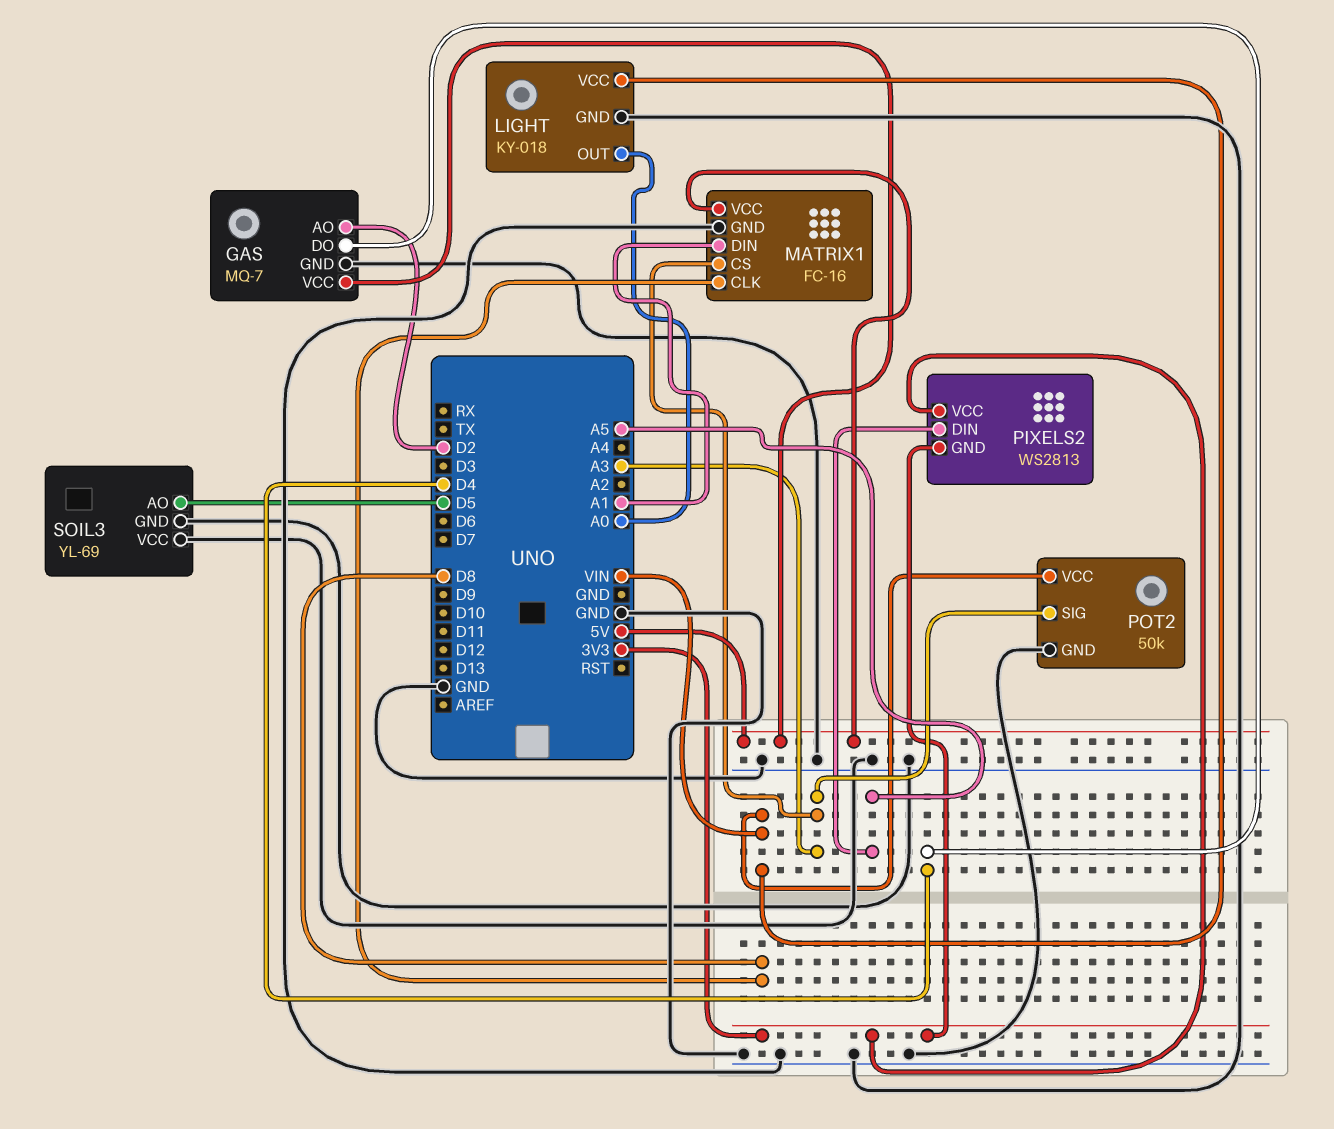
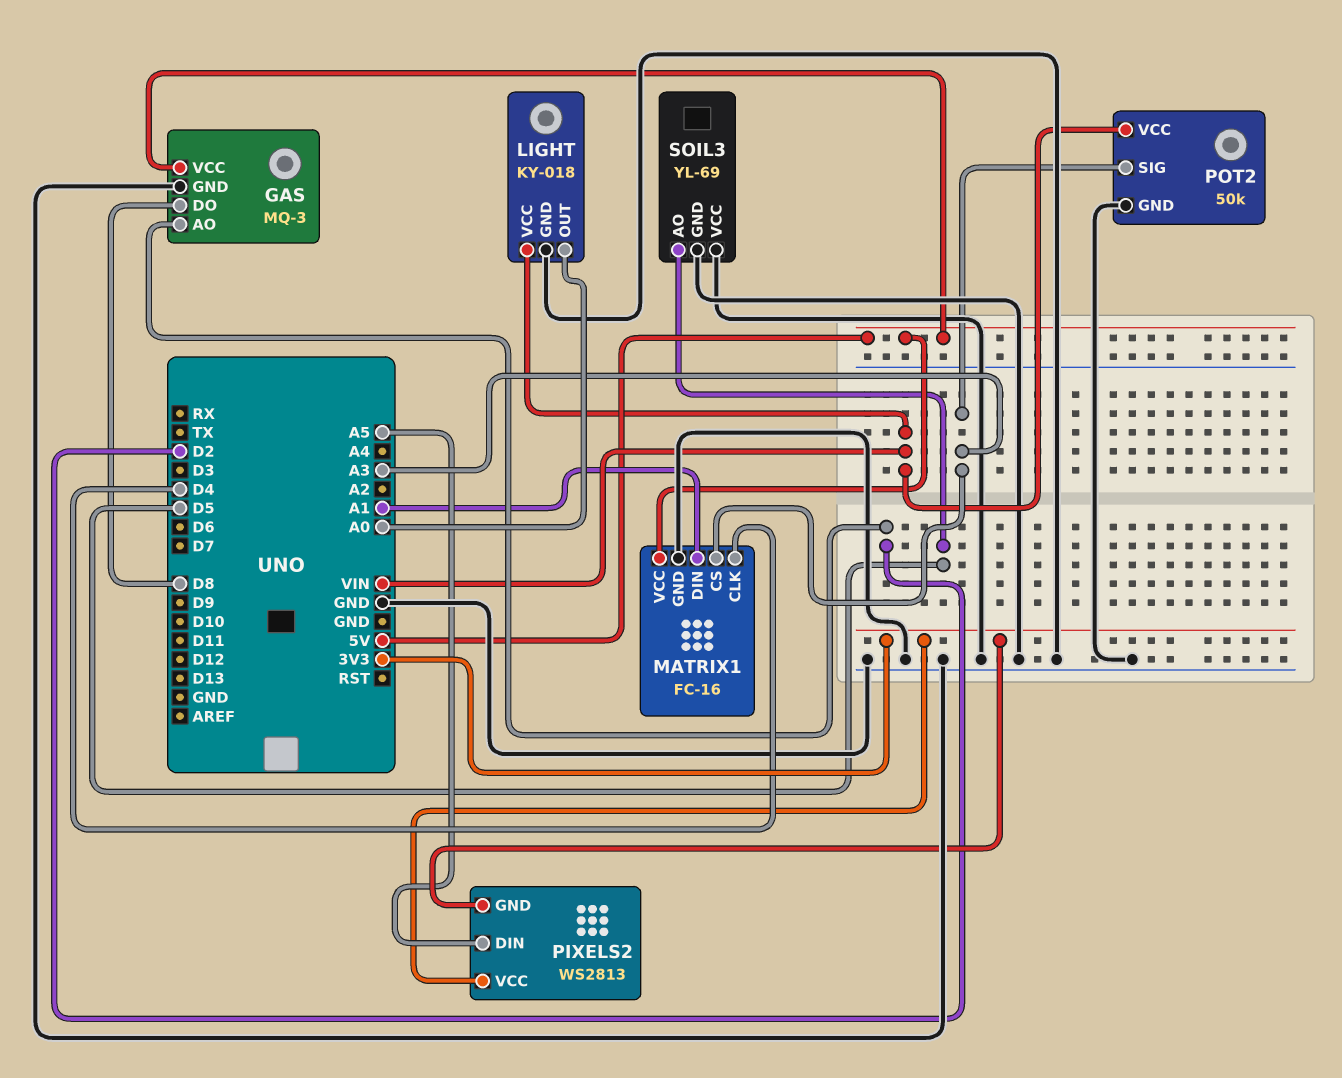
GAS: MQ-7 -> MQ-3
GAS pin DO: D4 -> D8
MATRIX1 pin CLK: D8 -> D4

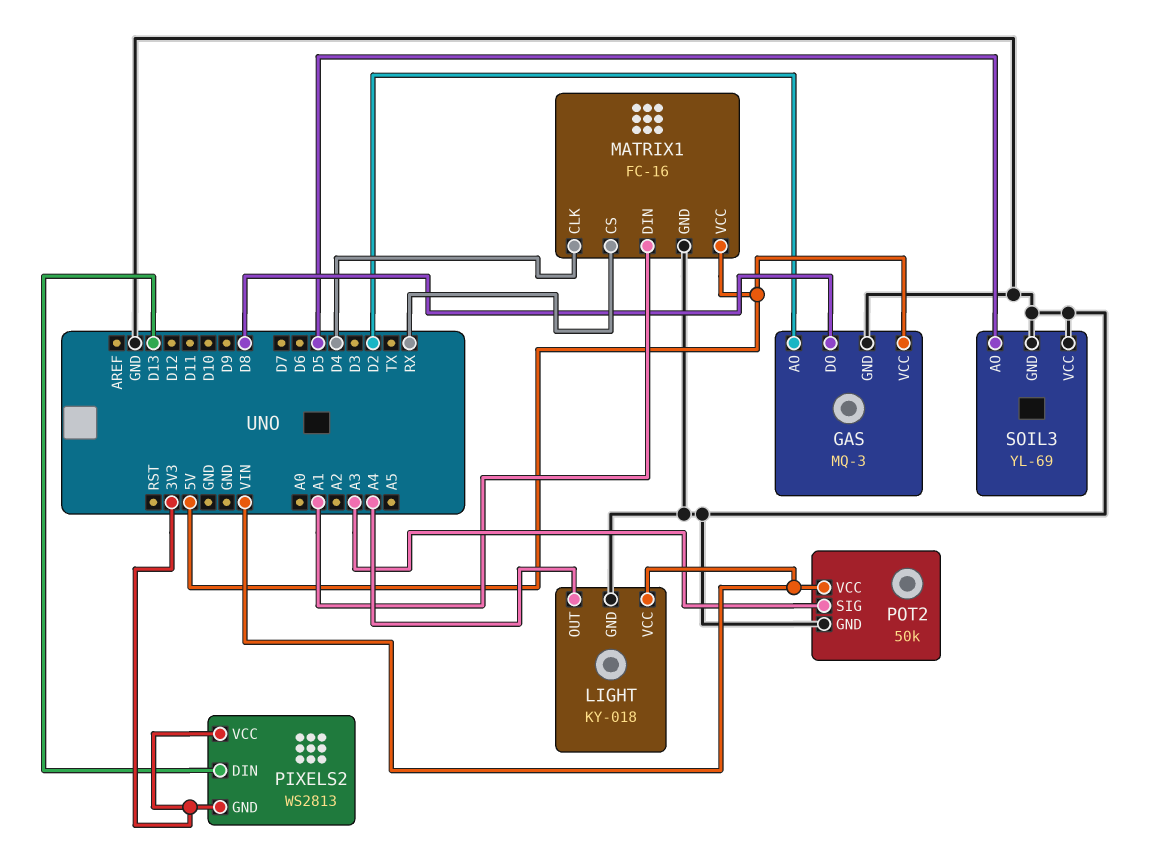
LIGHT pin OUT: A0 -> A4
MATRIX1 pin CS: A3 -> RX
PIXELS2 pin DIN: A5 -> D13

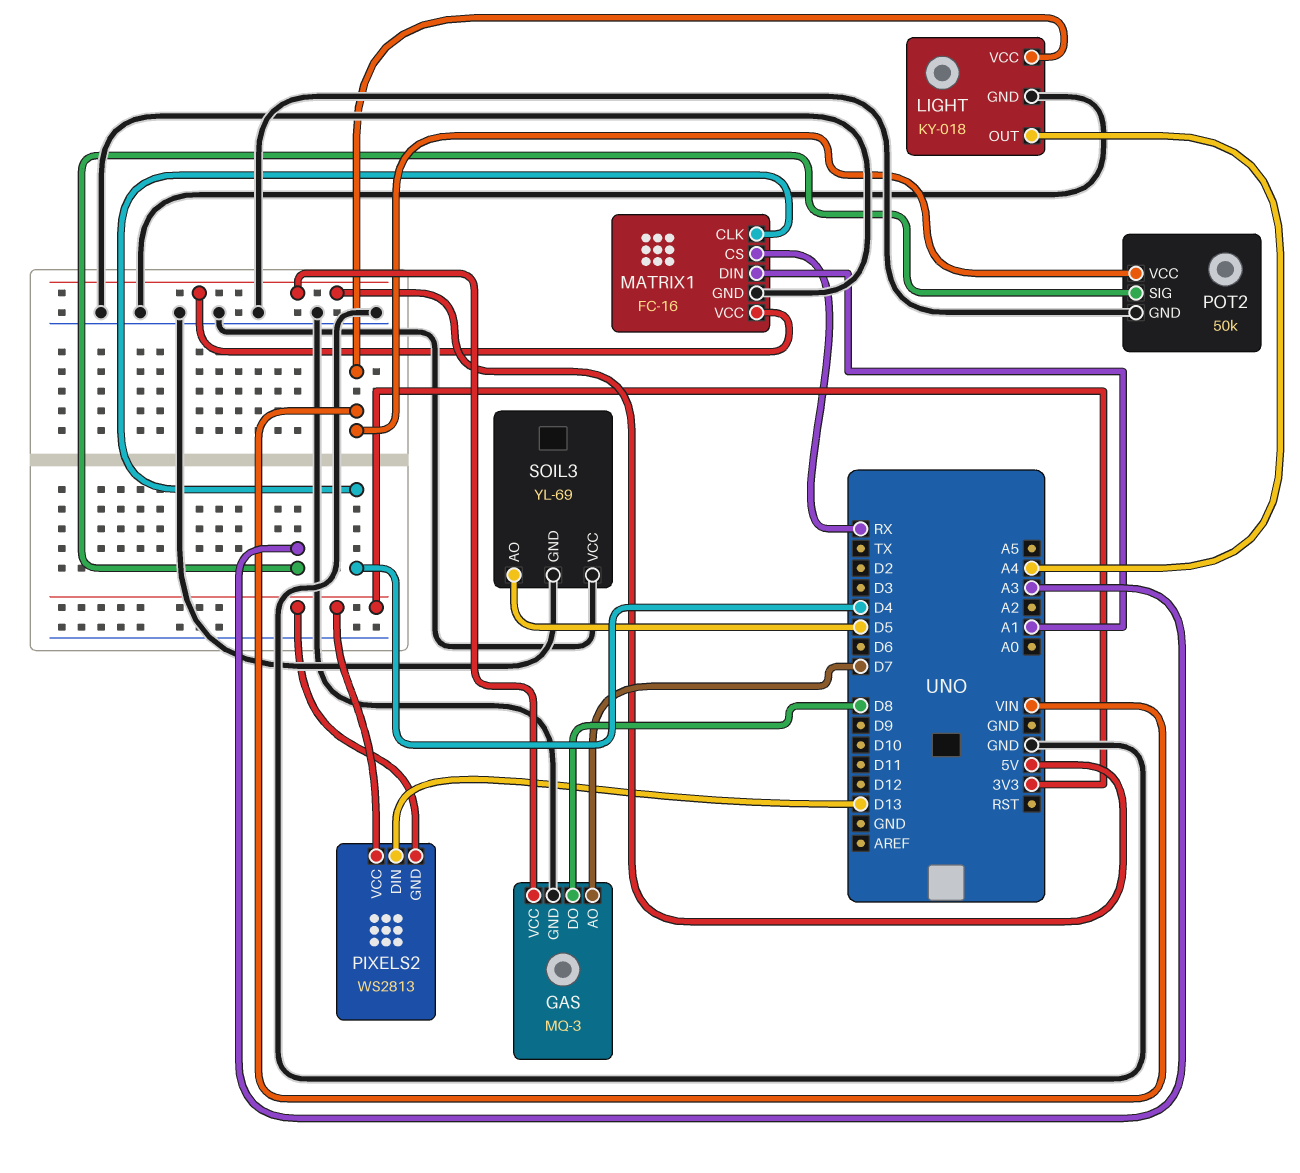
GAS pin AO: D2 -> D7

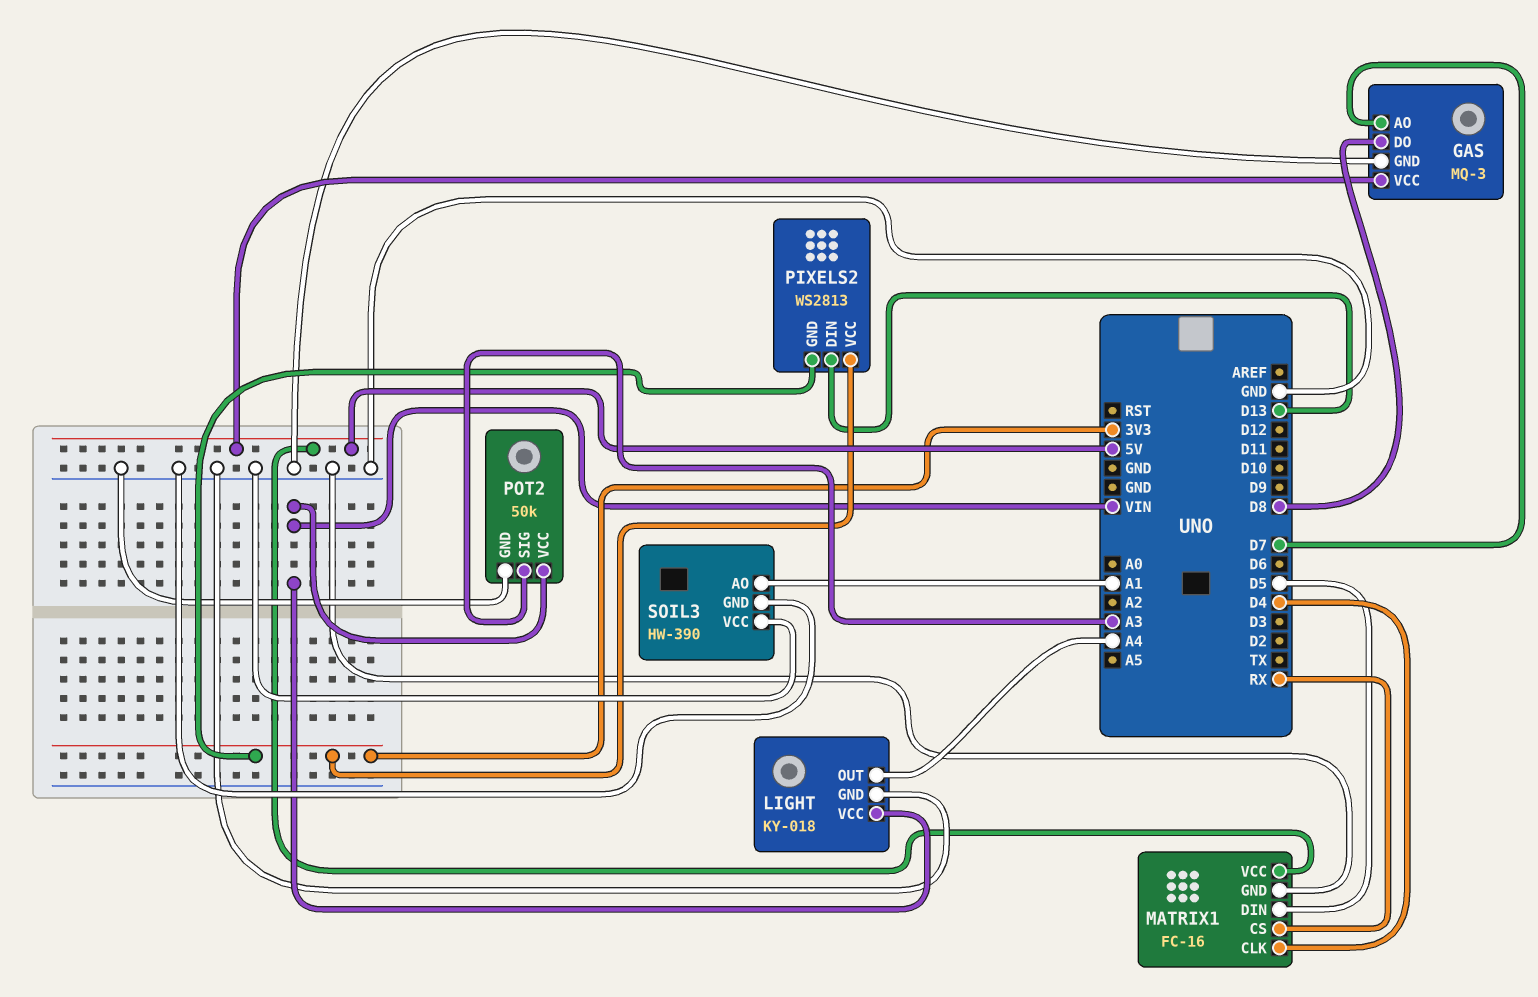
MATRIX1 pin DIN: A1 -> D5
SOIL3: YL-69 -> HW-390
SOIL3 pin AO: D5 -> A1

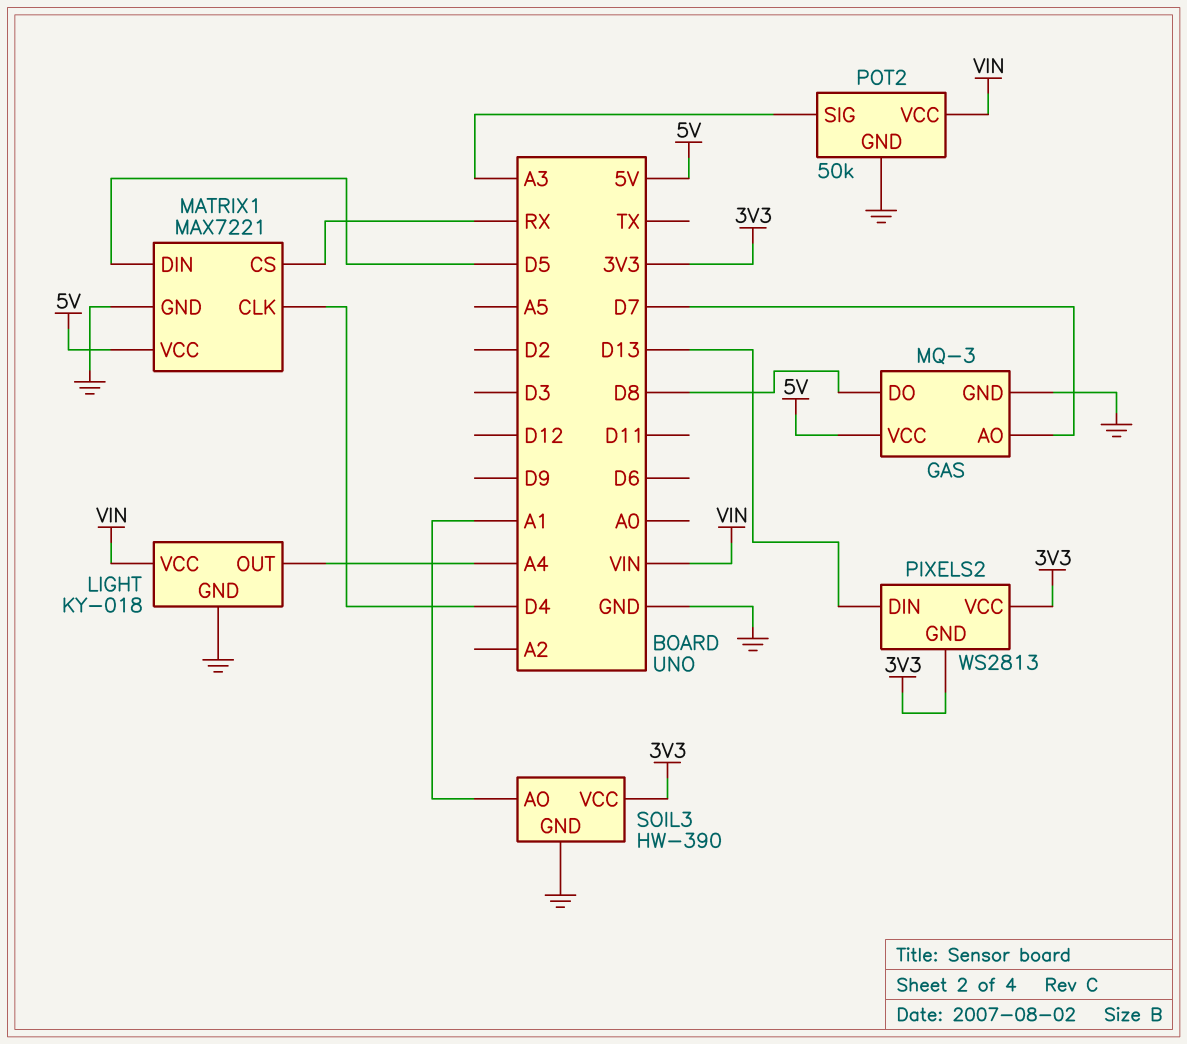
MATRIX1: FC-16 -> MAX7221
SOIL3 pin VCC: GND -> 3V3

